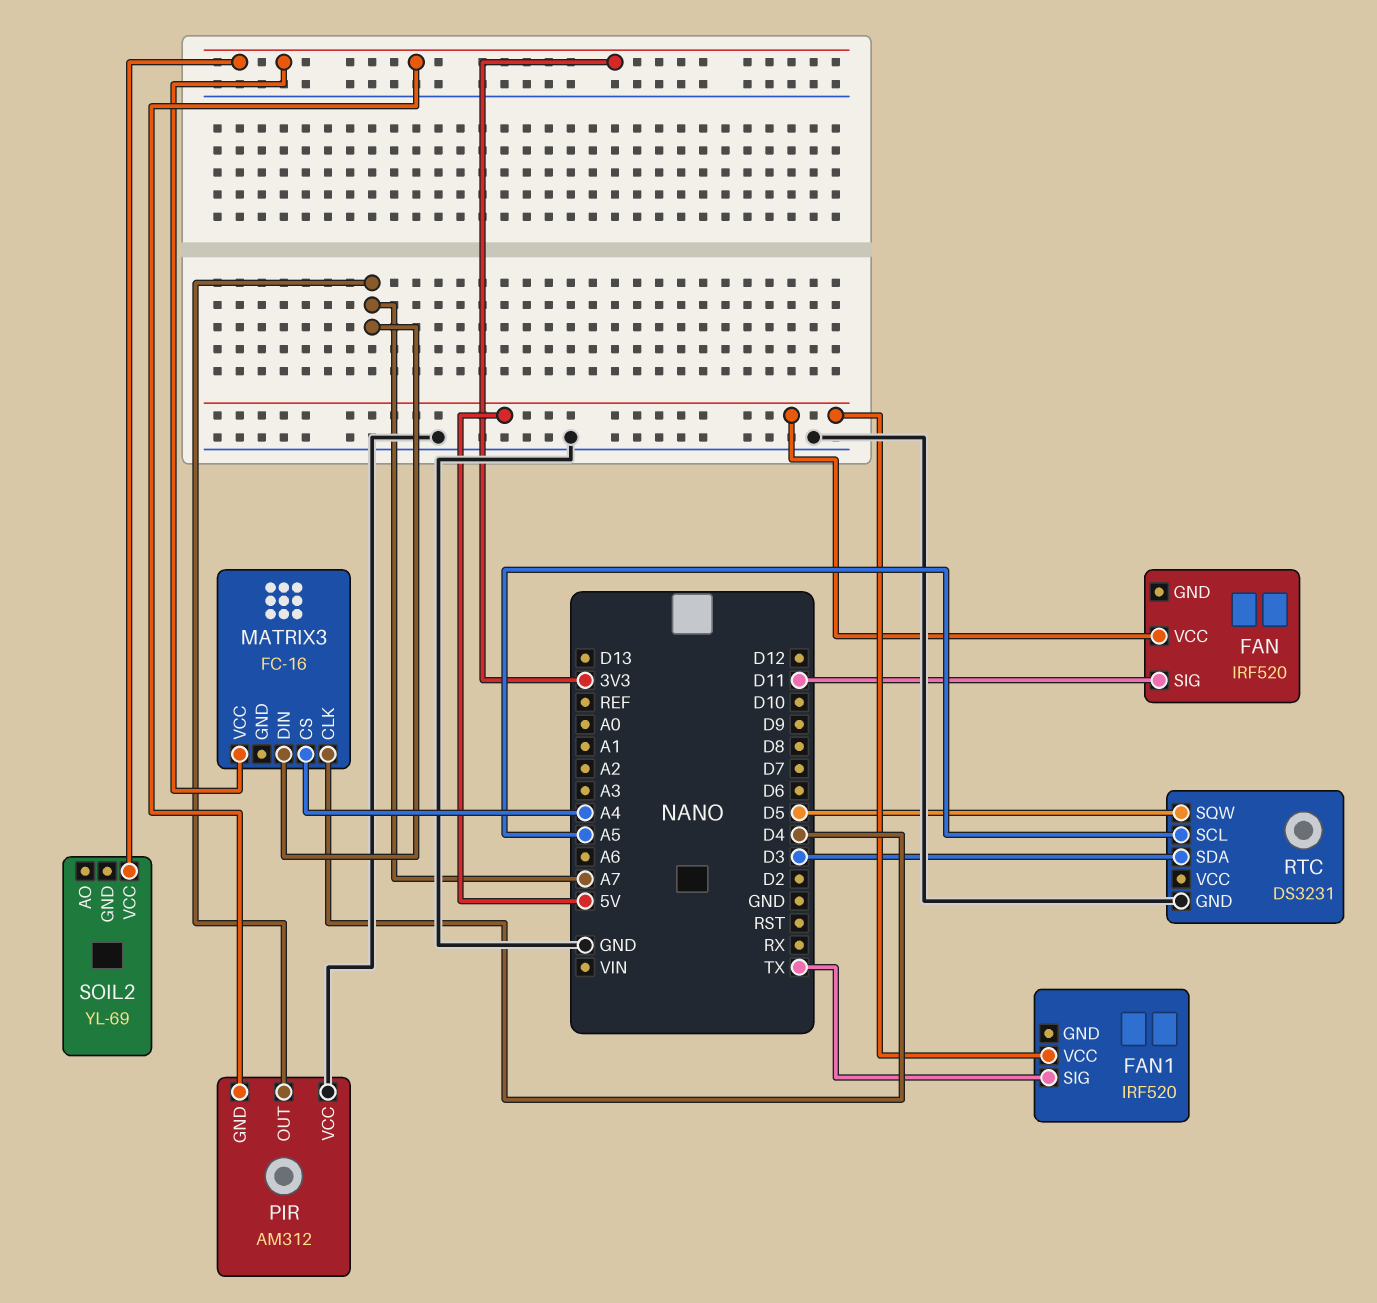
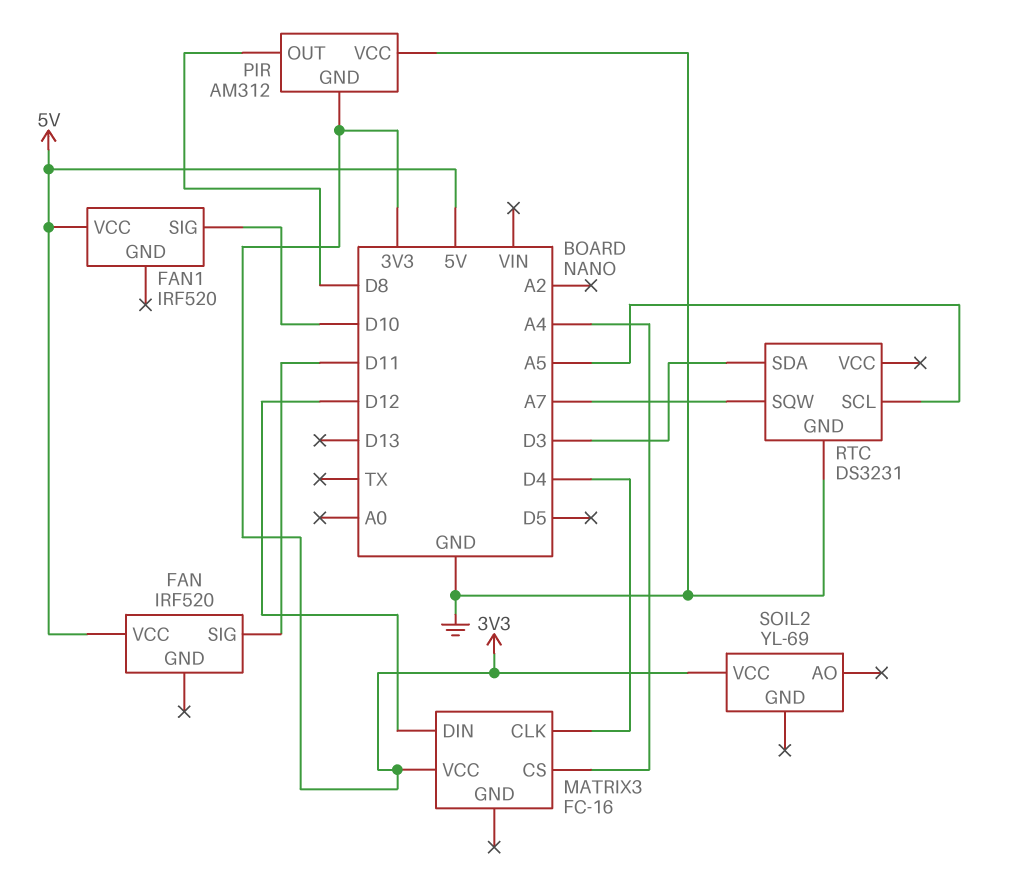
FAN1 pin SIG: TX -> D10
MATRIX3 pin DIN: A7 -> D12
PIR pin OUT: A7 -> D8
RTC pin SQW: D5 -> A7

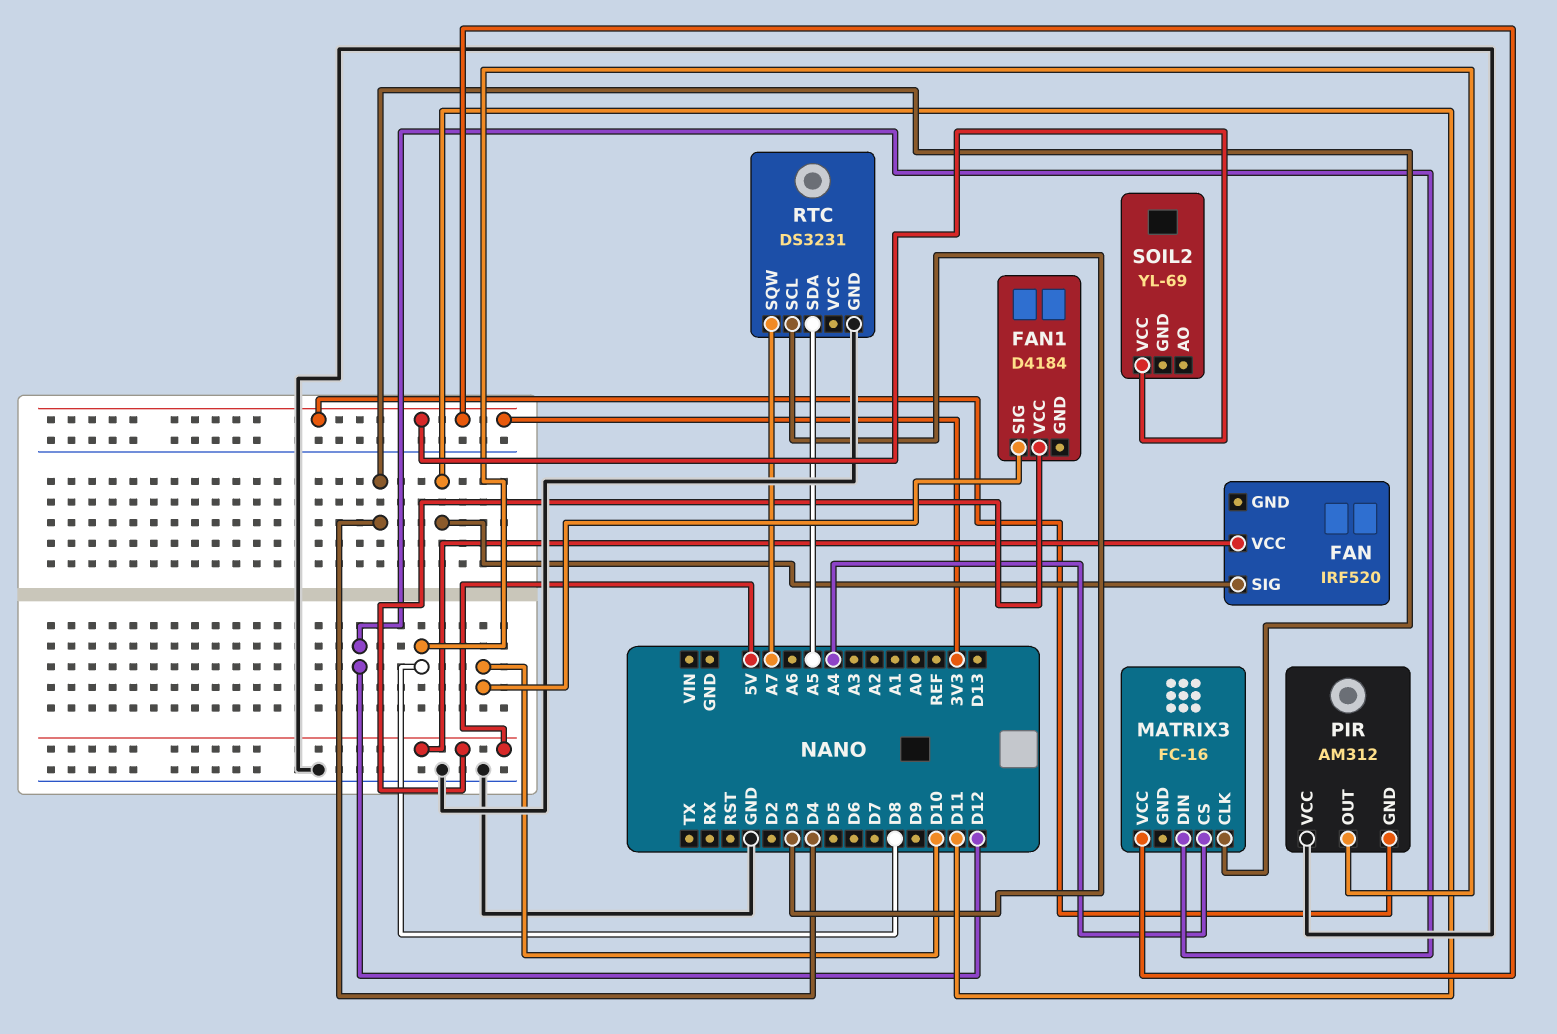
FAN1: IRF520 -> D4184
RTC pin SCL: A5 -> D3
RTC pin SDA: D3 -> A5

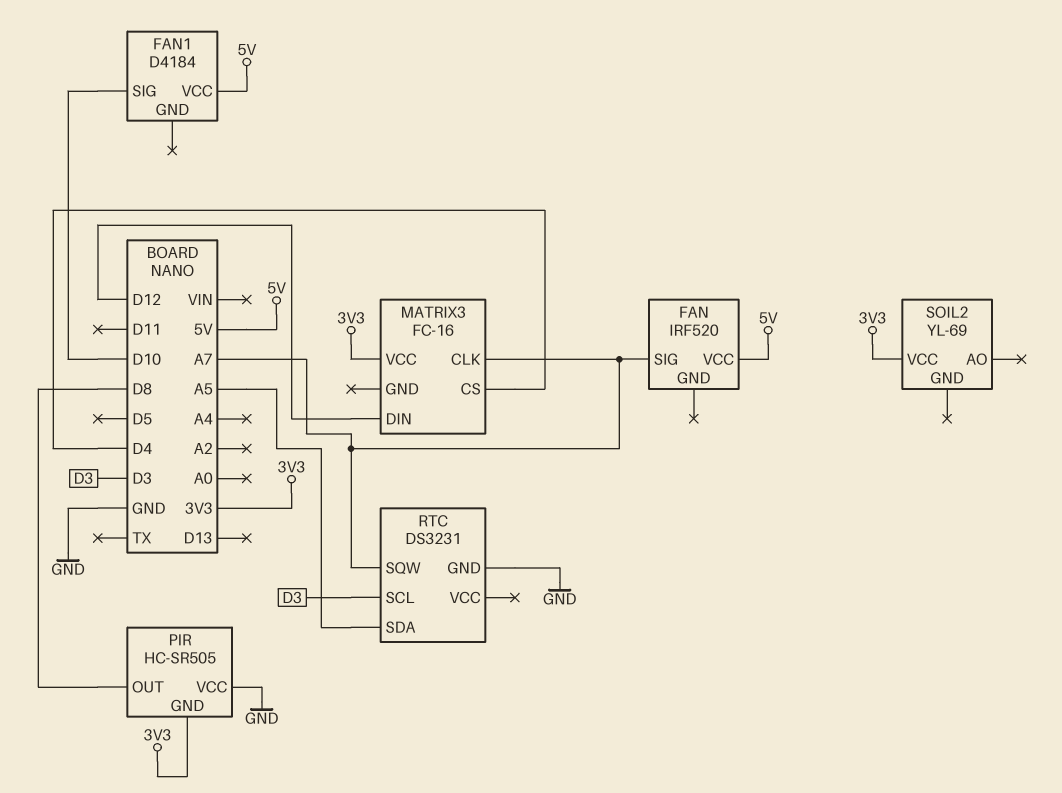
FAN pin SIG: D11 -> A7
MATRIX3 pin CLK: D4 -> A7
MATRIX3 pin CS: A4 -> D4
PIR: AM312 -> HC-SR505

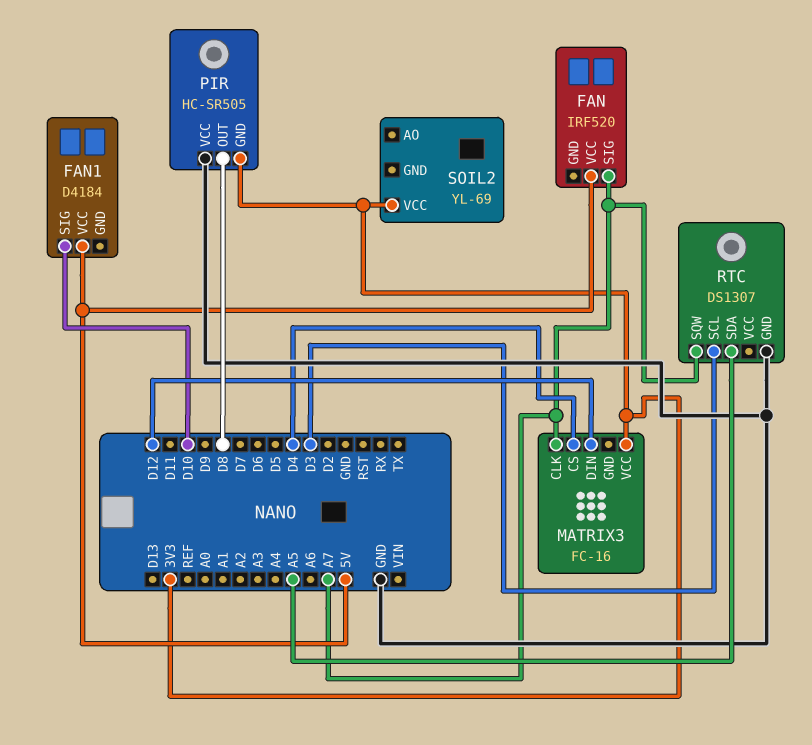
RTC: DS3231 -> DS1307

